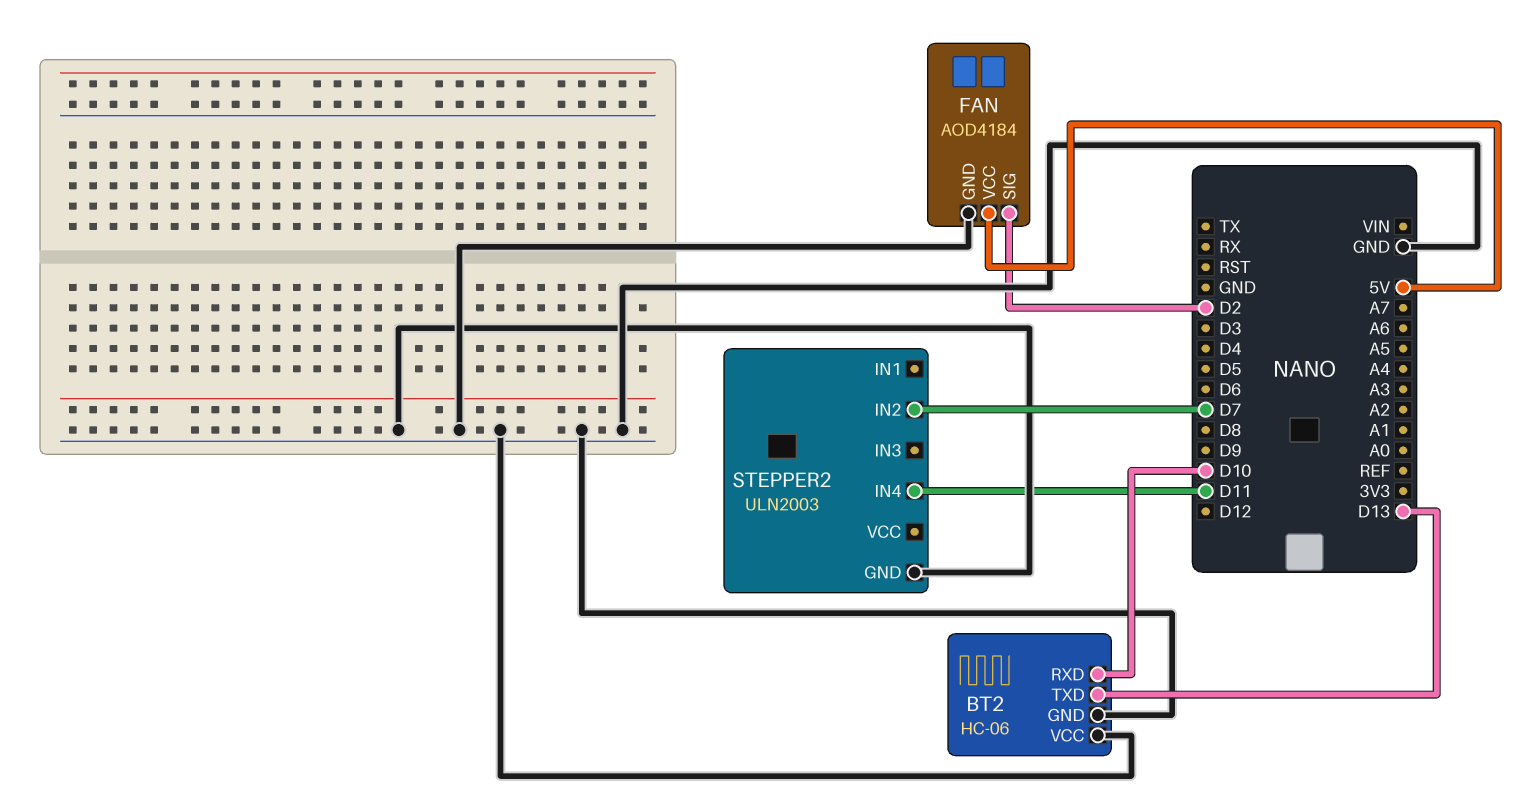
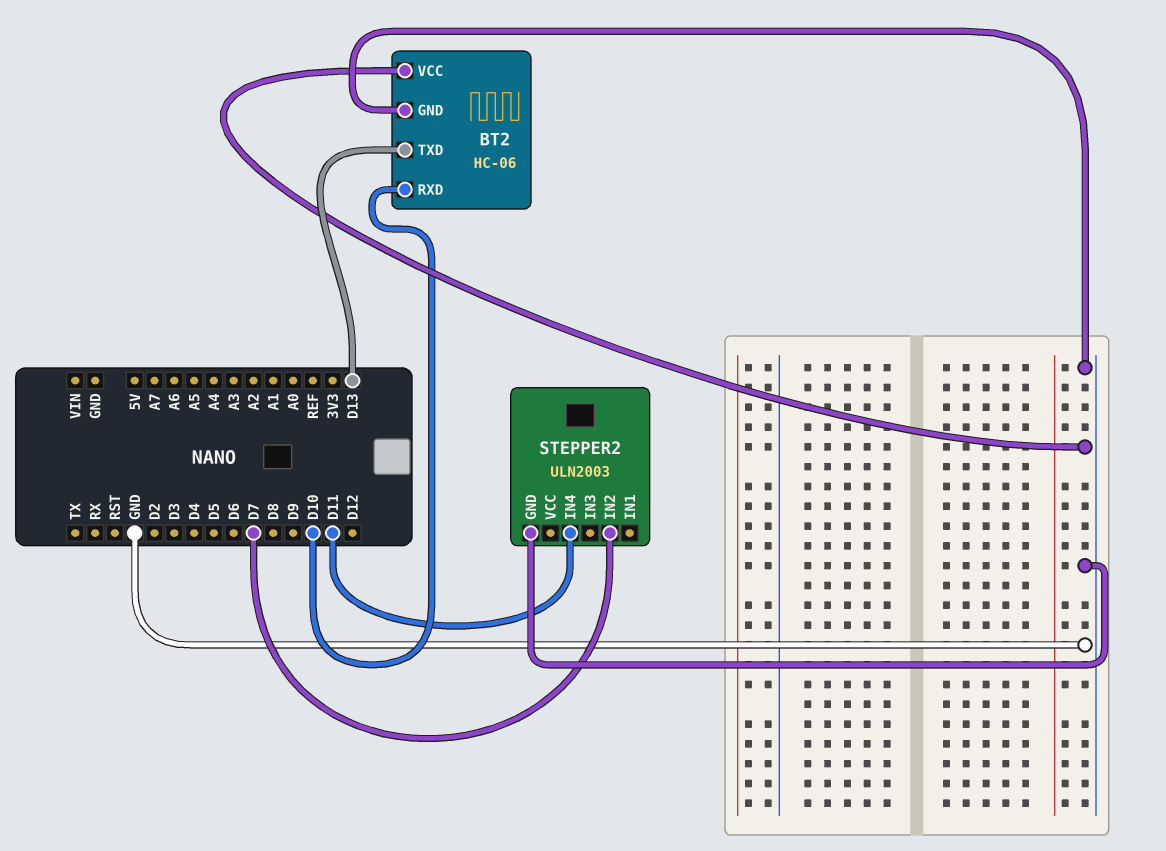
FAN: AOD4184 -> none
FAN pin GND: GND -> none
FAN pin SIG: D2 -> none
FAN pin VCC: 5V -> none

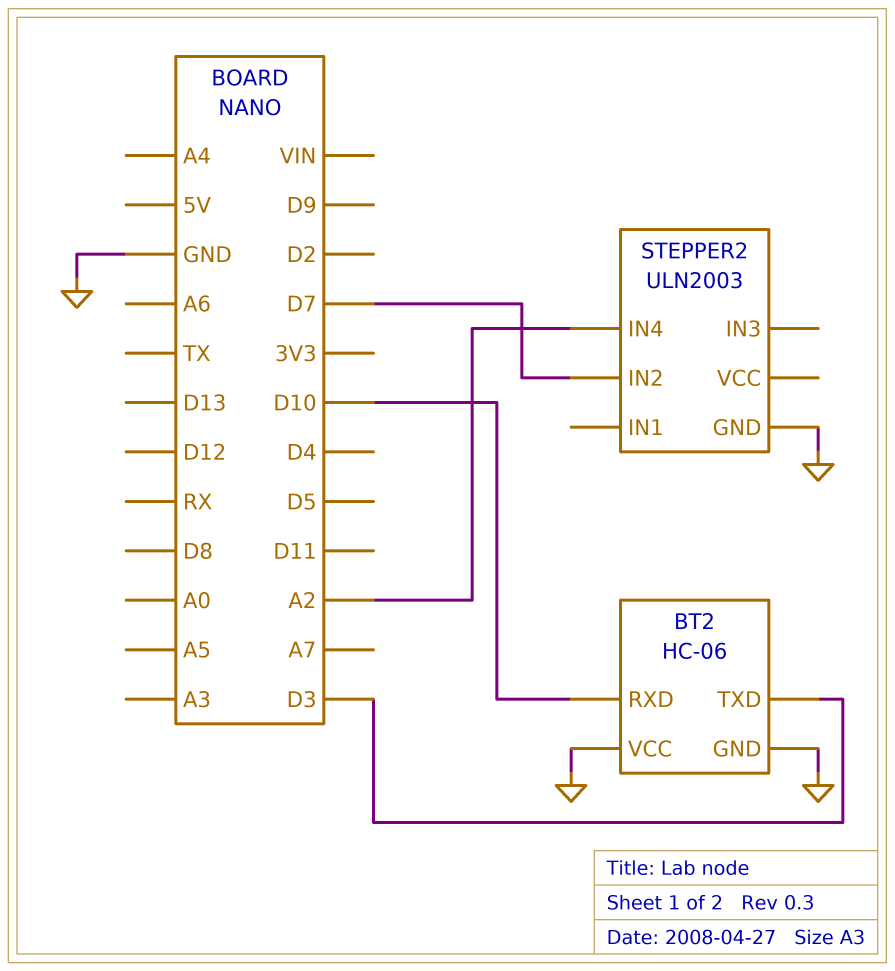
BT2 pin TXD: D13 -> D3
STEPPER2 pin IN4: D11 -> A2

